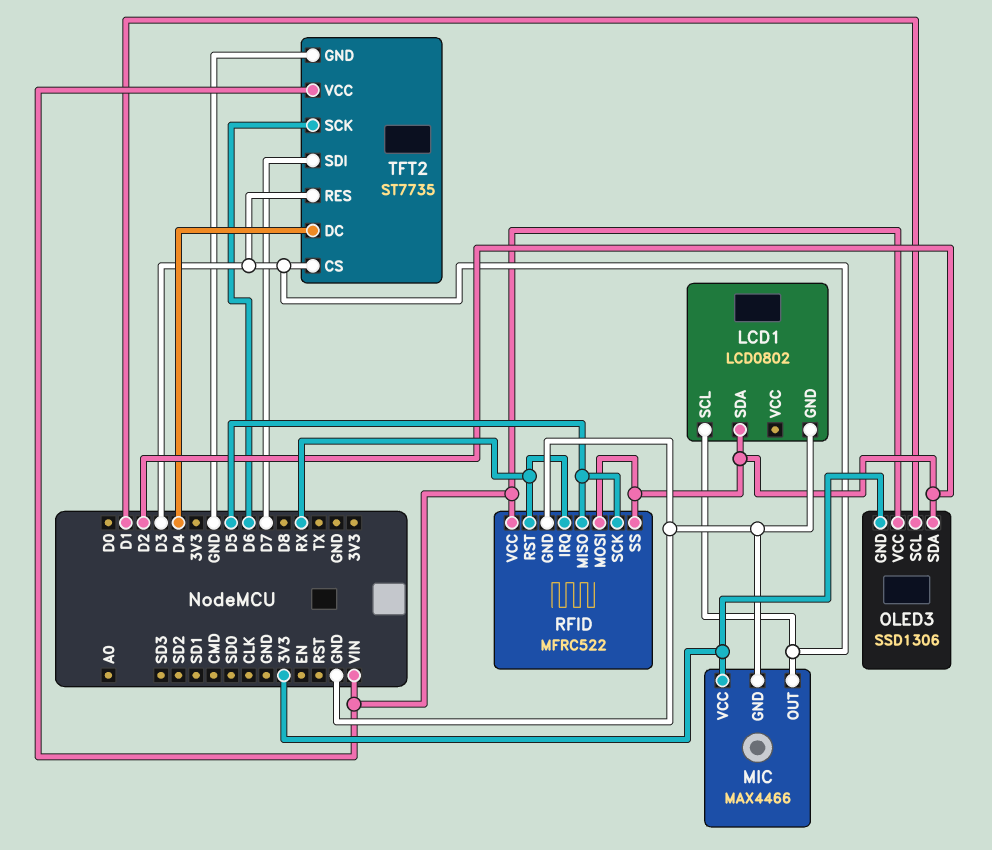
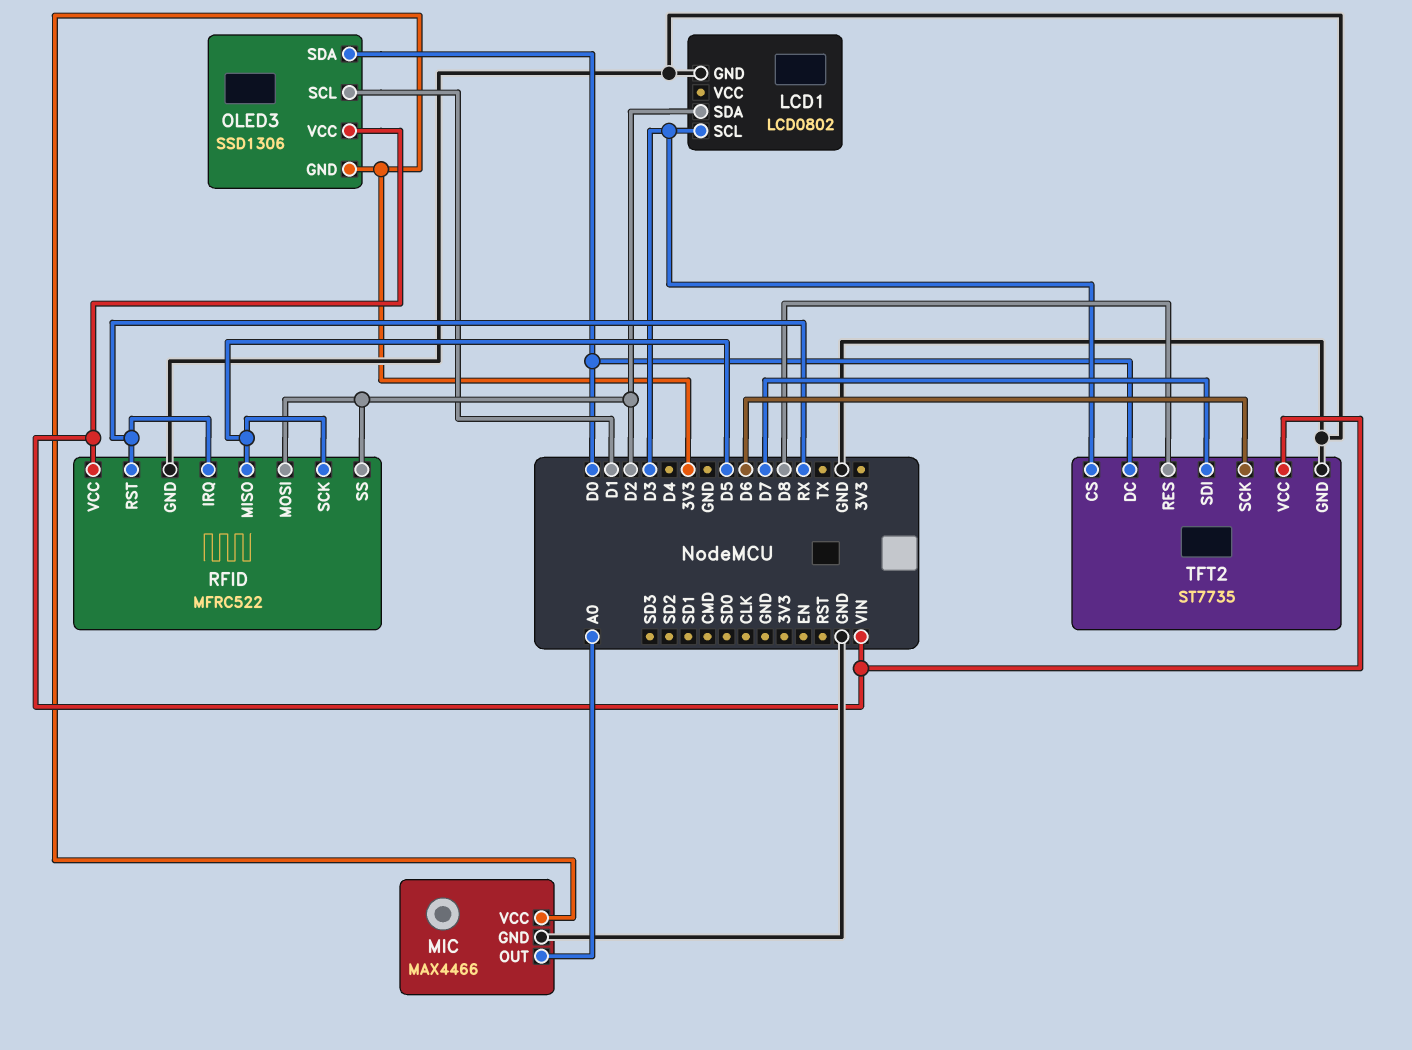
MIC pin OUT: D3 -> A0
OLED3 pin SDA: D2 -> D0
TFT2 pin DC: D4 -> D0
TFT2 pin RES: D3 -> D8

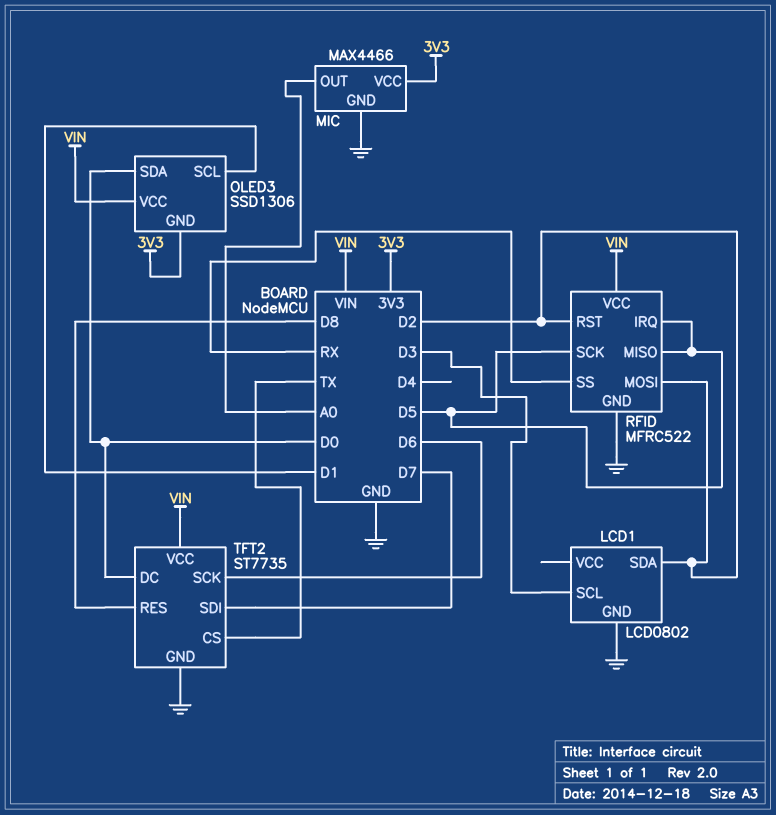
RFID pin IRQ: RX -> D5
RFID pin RST: RX -> D2
RFID pin SS: D2 -> RX
TFT2 pin CS: D3 -> TX

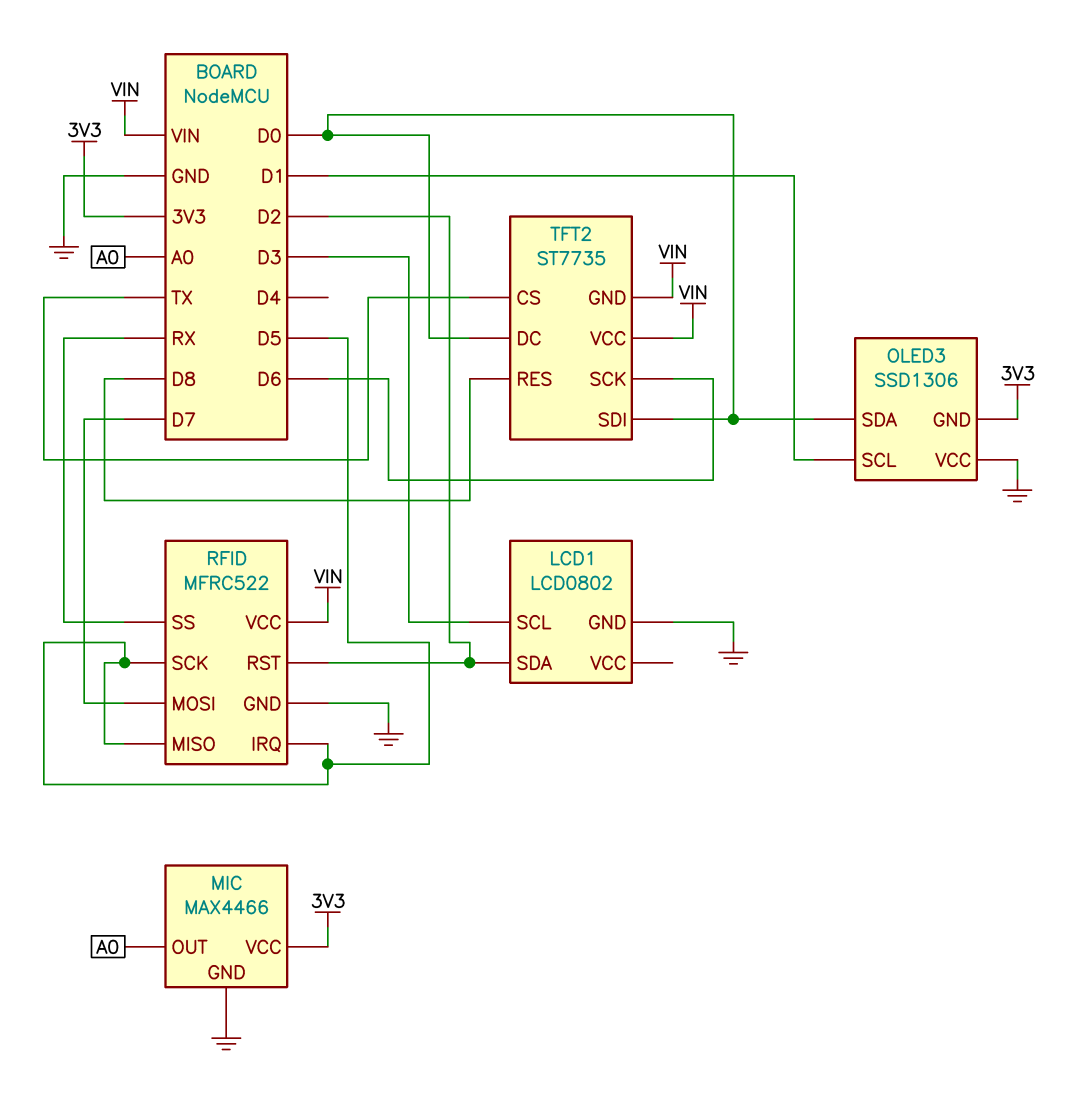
OLED3 pin VCC: VIN -> GND
RFID pin MOSI: D2 -> D7
TFT2 pin GND: GND -> VIN
TFT2 pin SDI: D7 -> D0

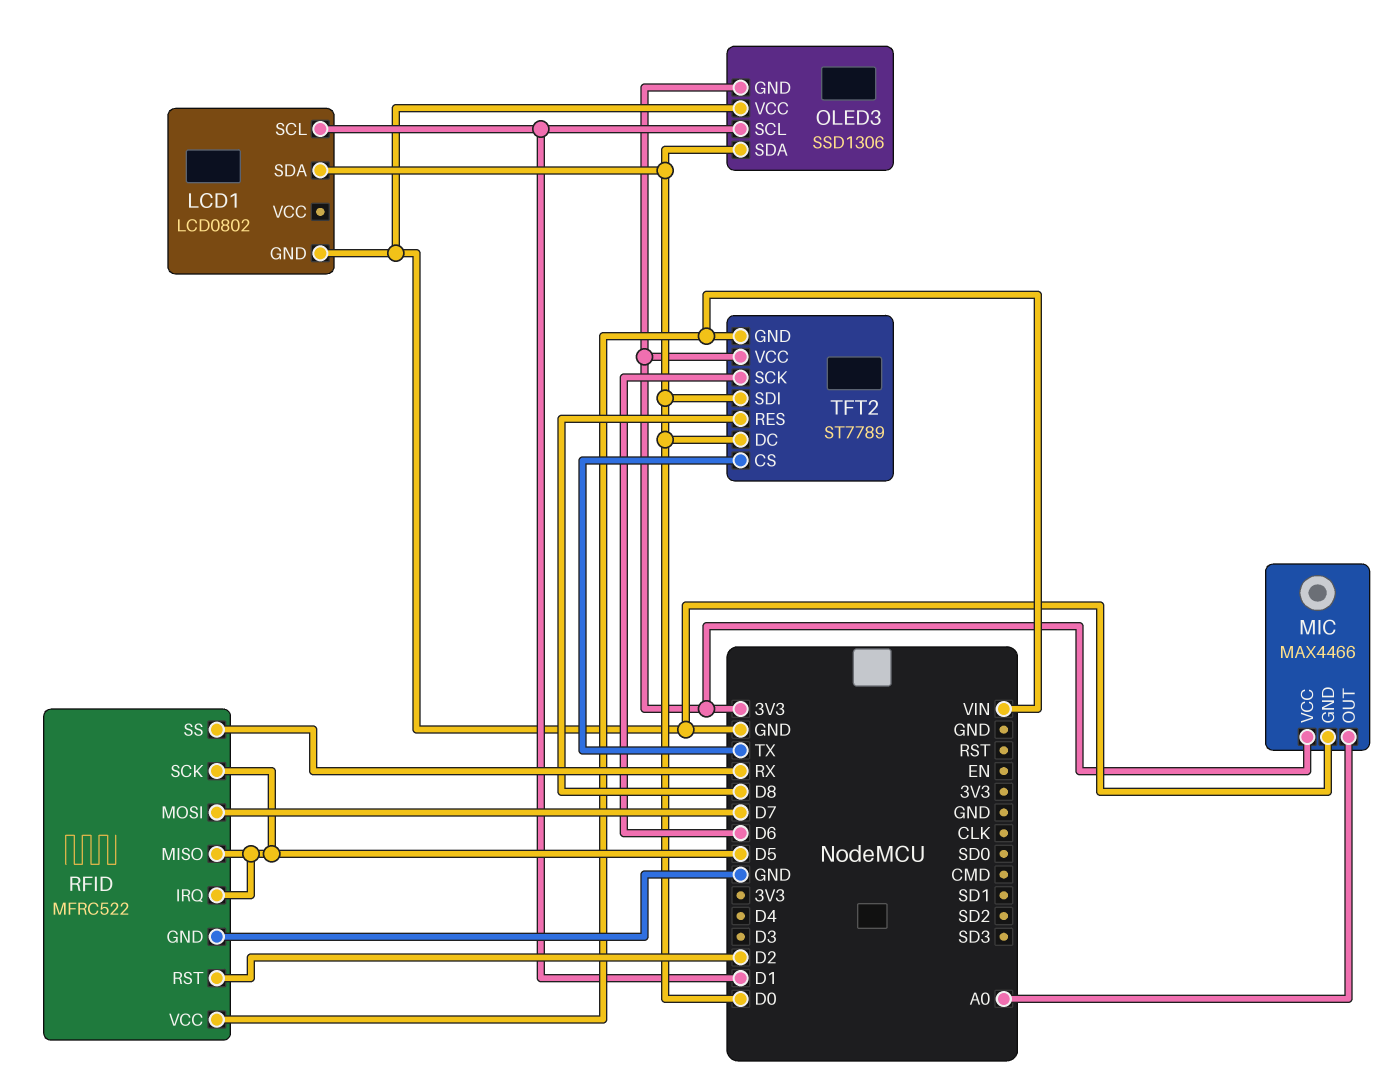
LCD1 pin SCL: D3 -> D1
LCD1 pin SDA: D2 -> D0
TFT2: ST7735 -> ST7789
TFT2 pin VCC: VIN -> 3V3

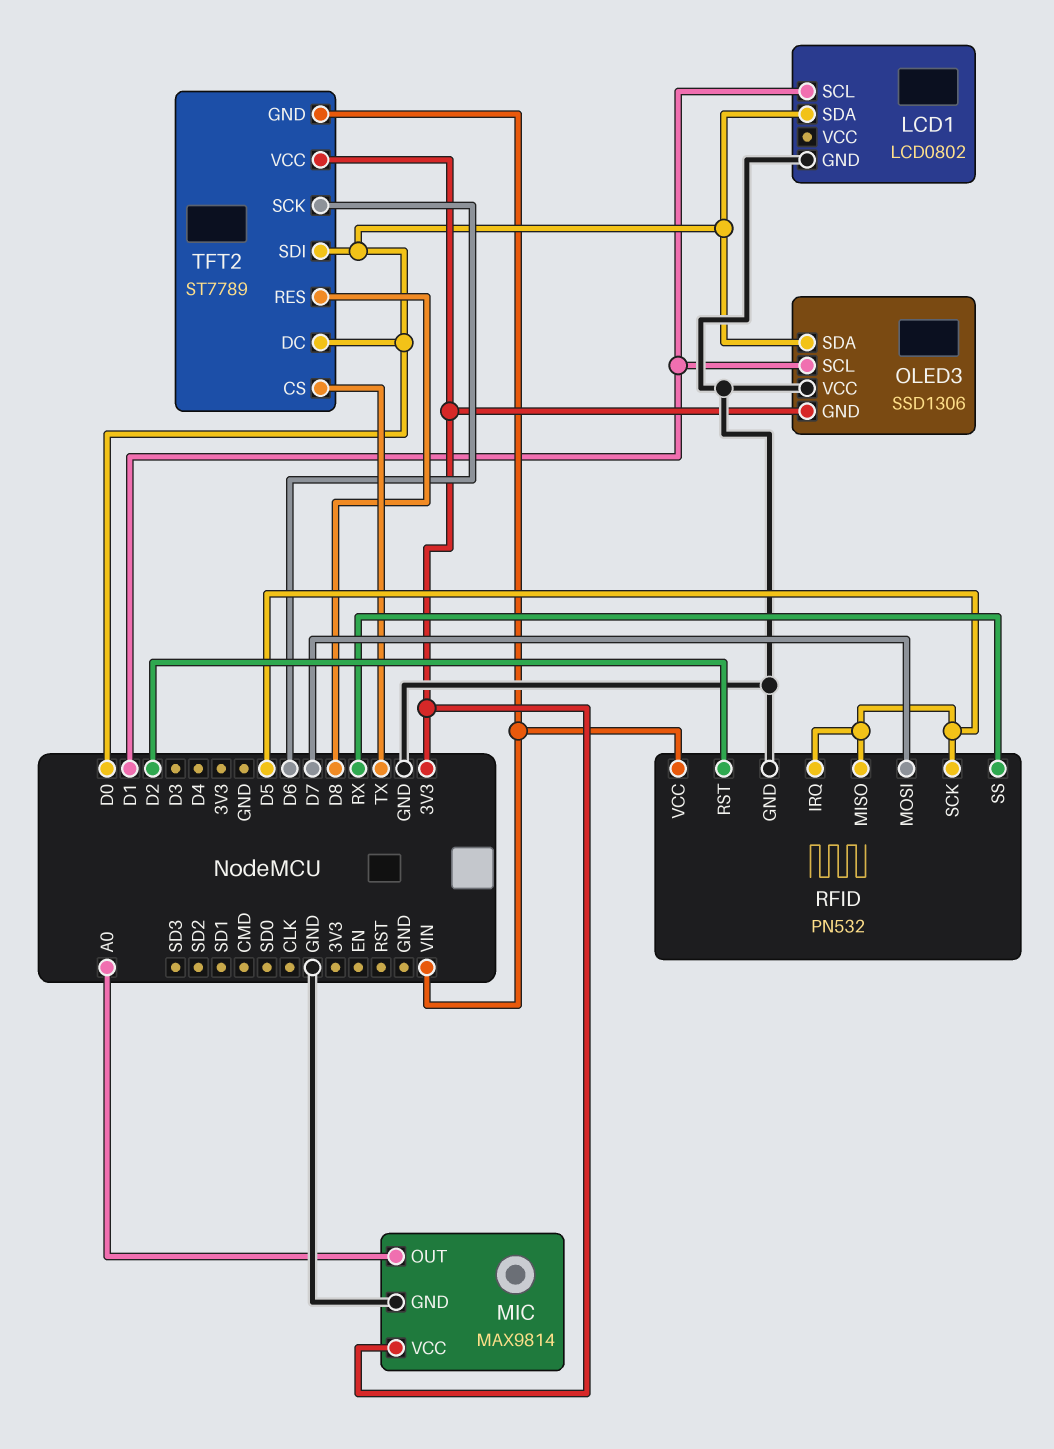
MIC: MAX4466 -> MAX9814
RFID: MFRC522 -> PN532

